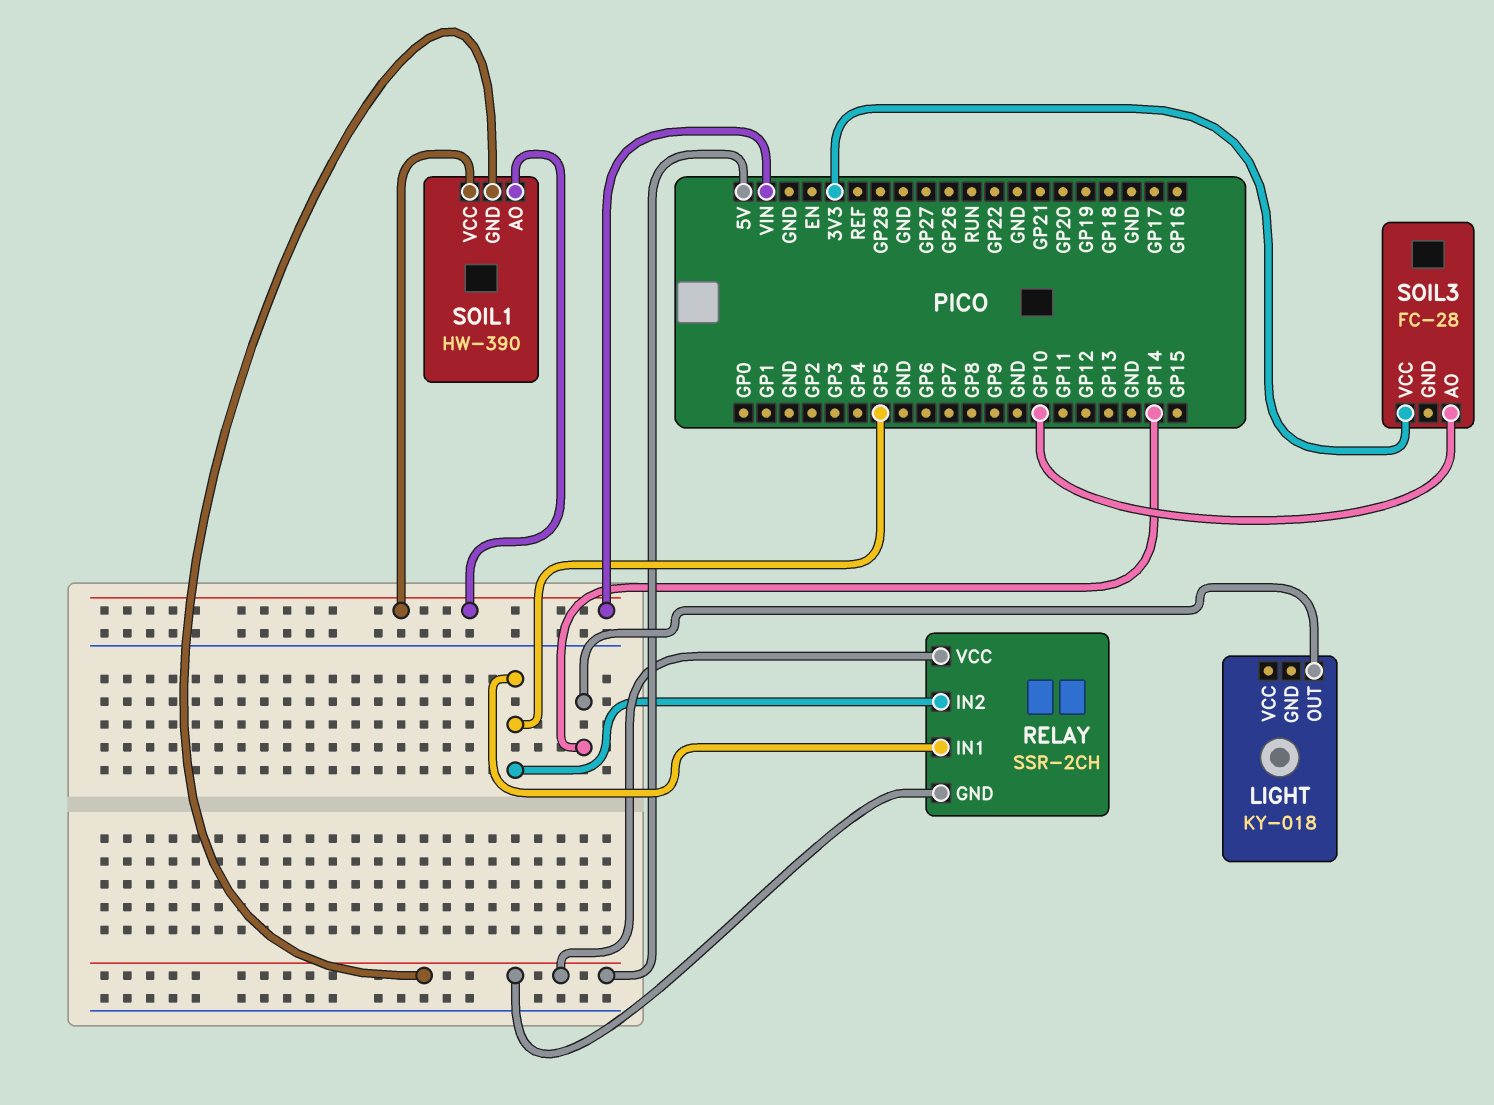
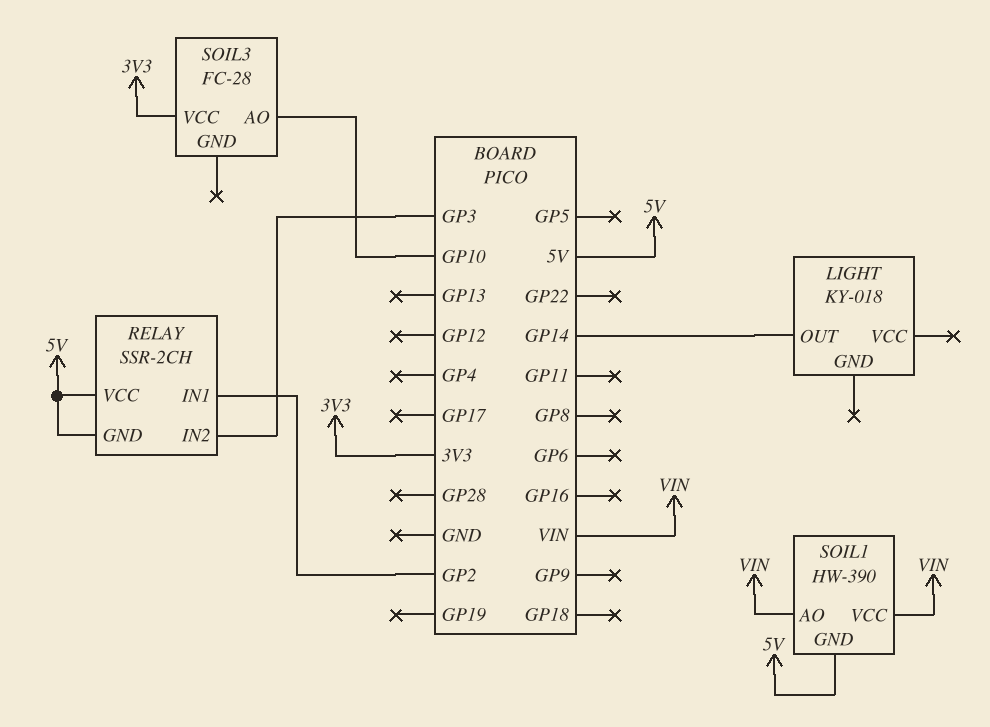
RELAY pin IN1: GP5 -> GP2
RELAY pin IN2: GP5 -> GP3

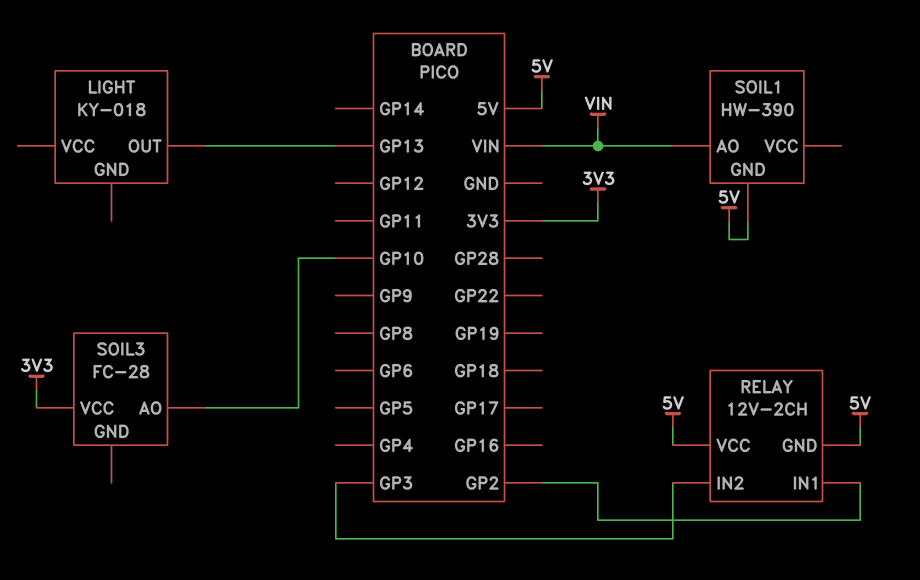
LIGHT pin OUT: GP14 -> GP13
RELAY: SSR-2CH -> 12V-2CH
SOIL1 pin VCC: VIN -> none

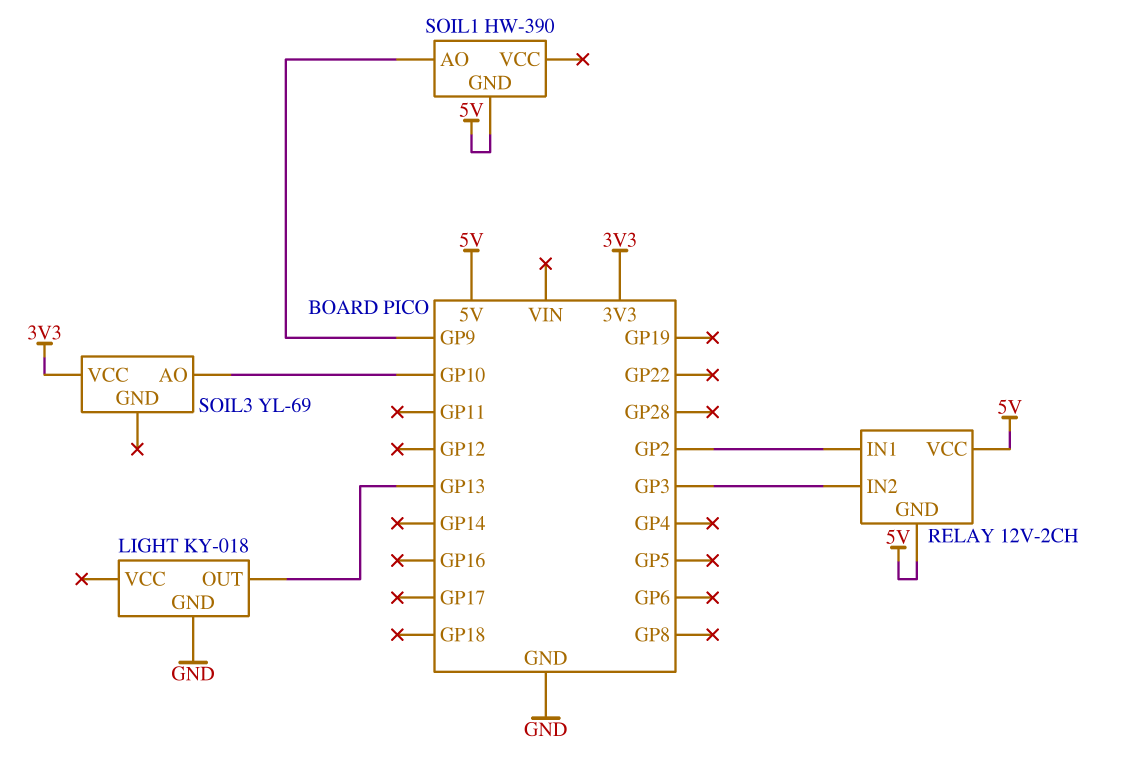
LIGHT pin GND: none -> GND
SOIL1 pin AO: VIN -> GP9
SOIL3: FC-28 -> YL-69

